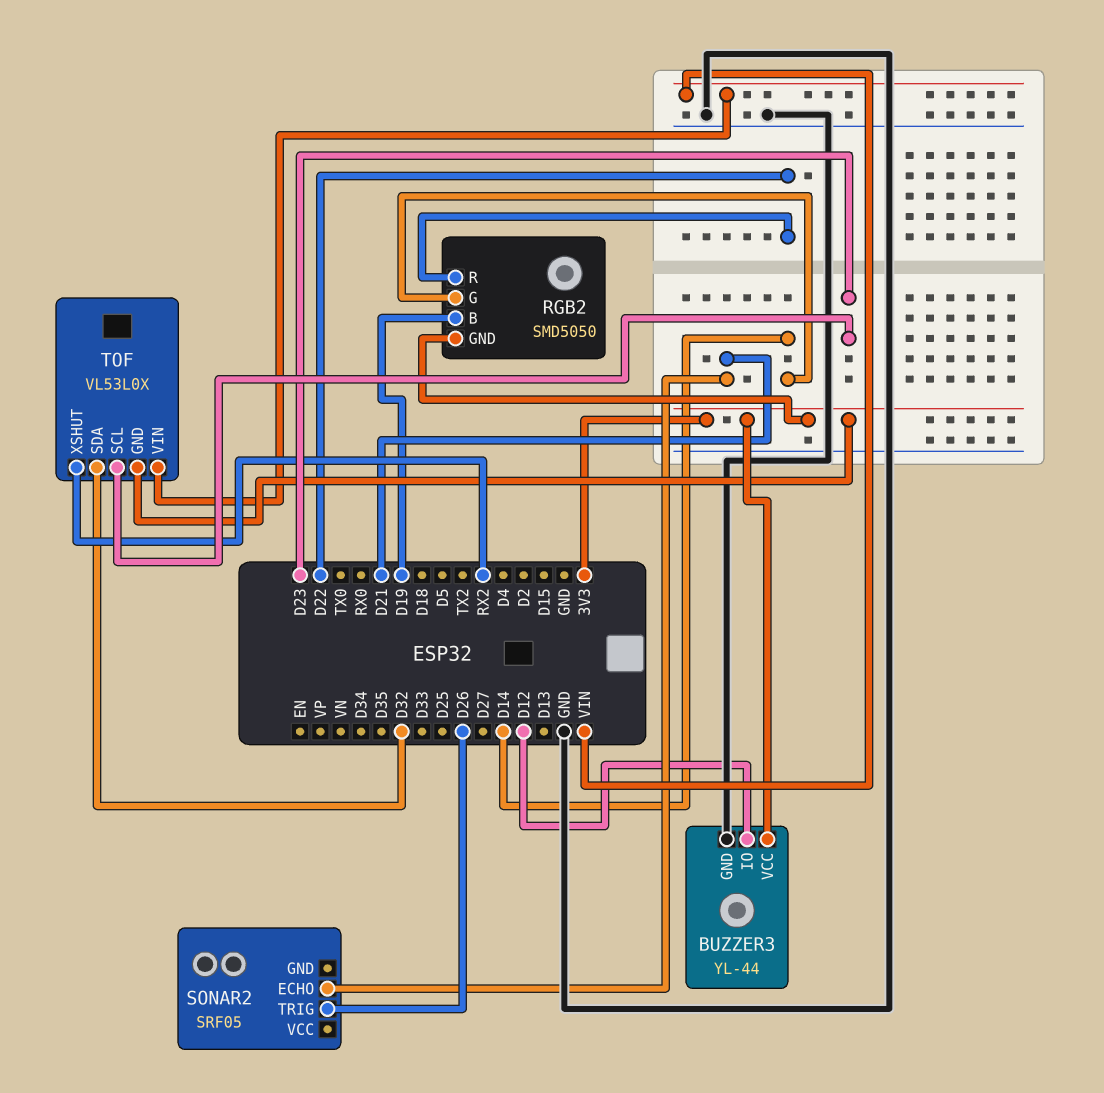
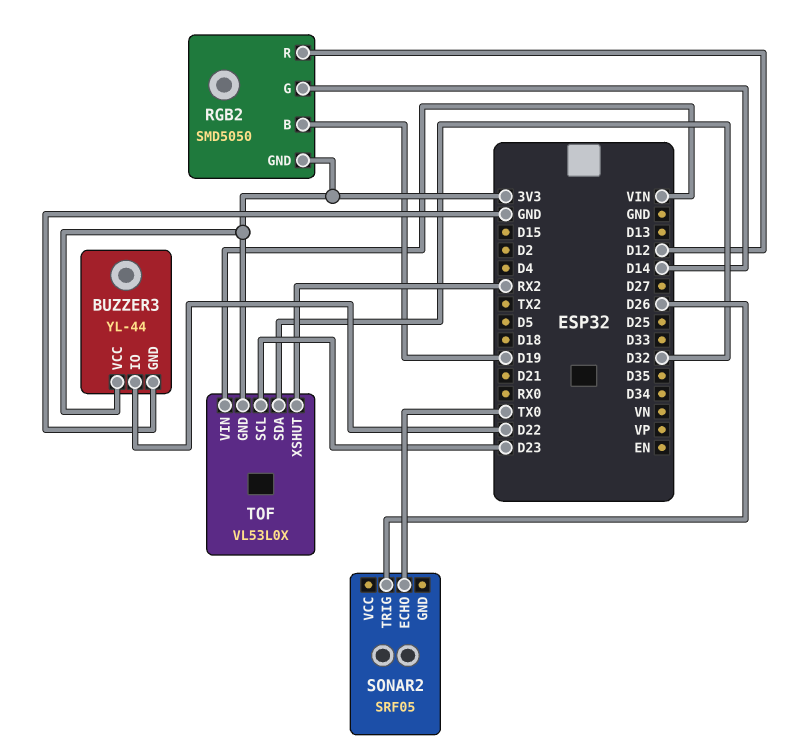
BUZZER3 pin IO: D12 -> D22
RGB2 pin R: D22 -> D12
SONAR2 pin ECHO: D21 -> TX0

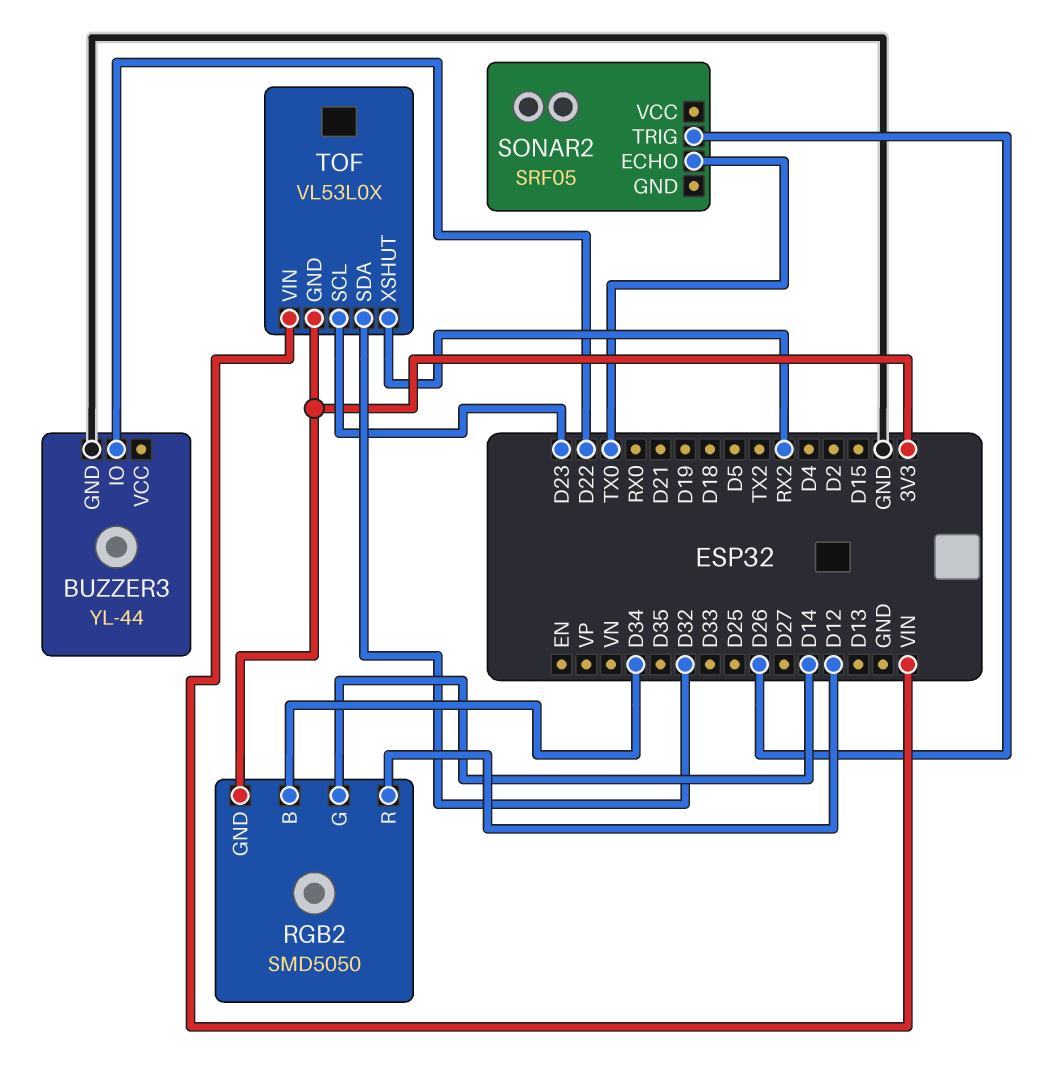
BUZZER3 pin VCC: 3V3 -> none
RGB2 pin B: D19 -> D34

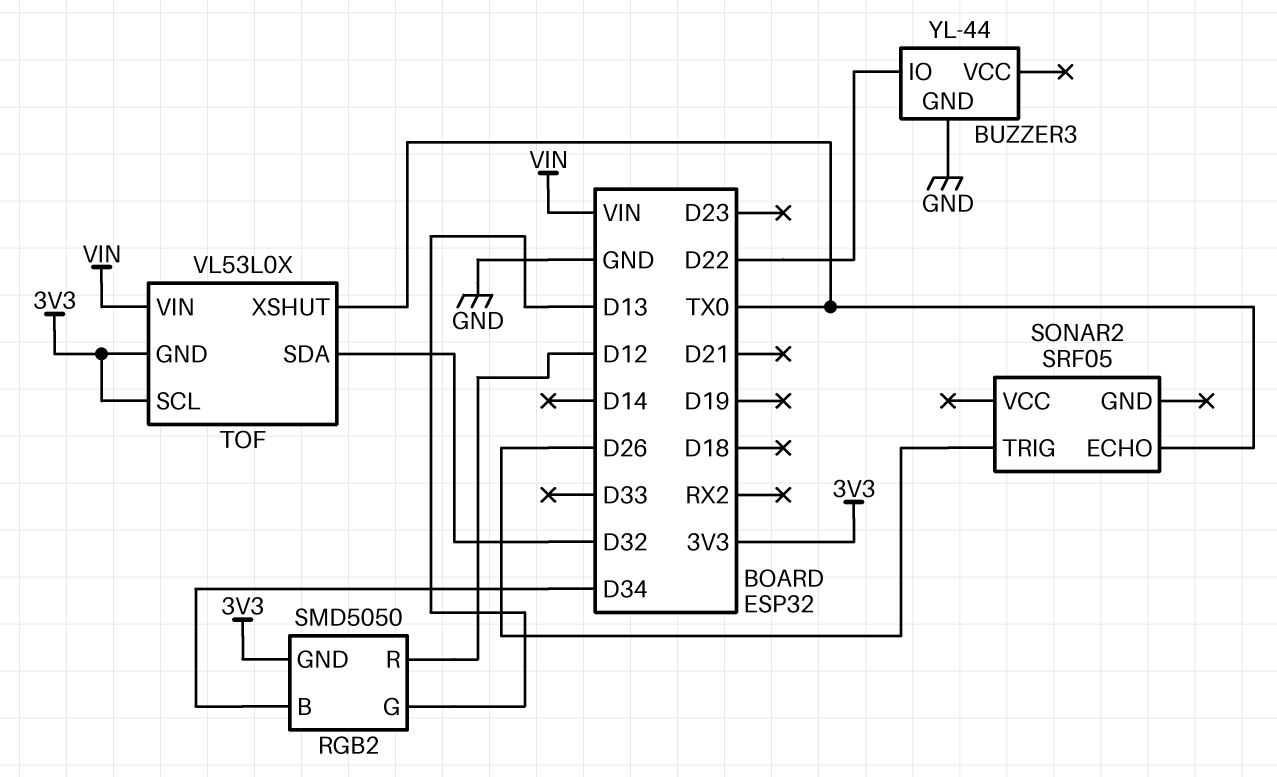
RGB2 pin G: D14 -> D13
TOF pin SCL: D23 -> 3V3
TOF pin XSHUT: RX2 -> TX0

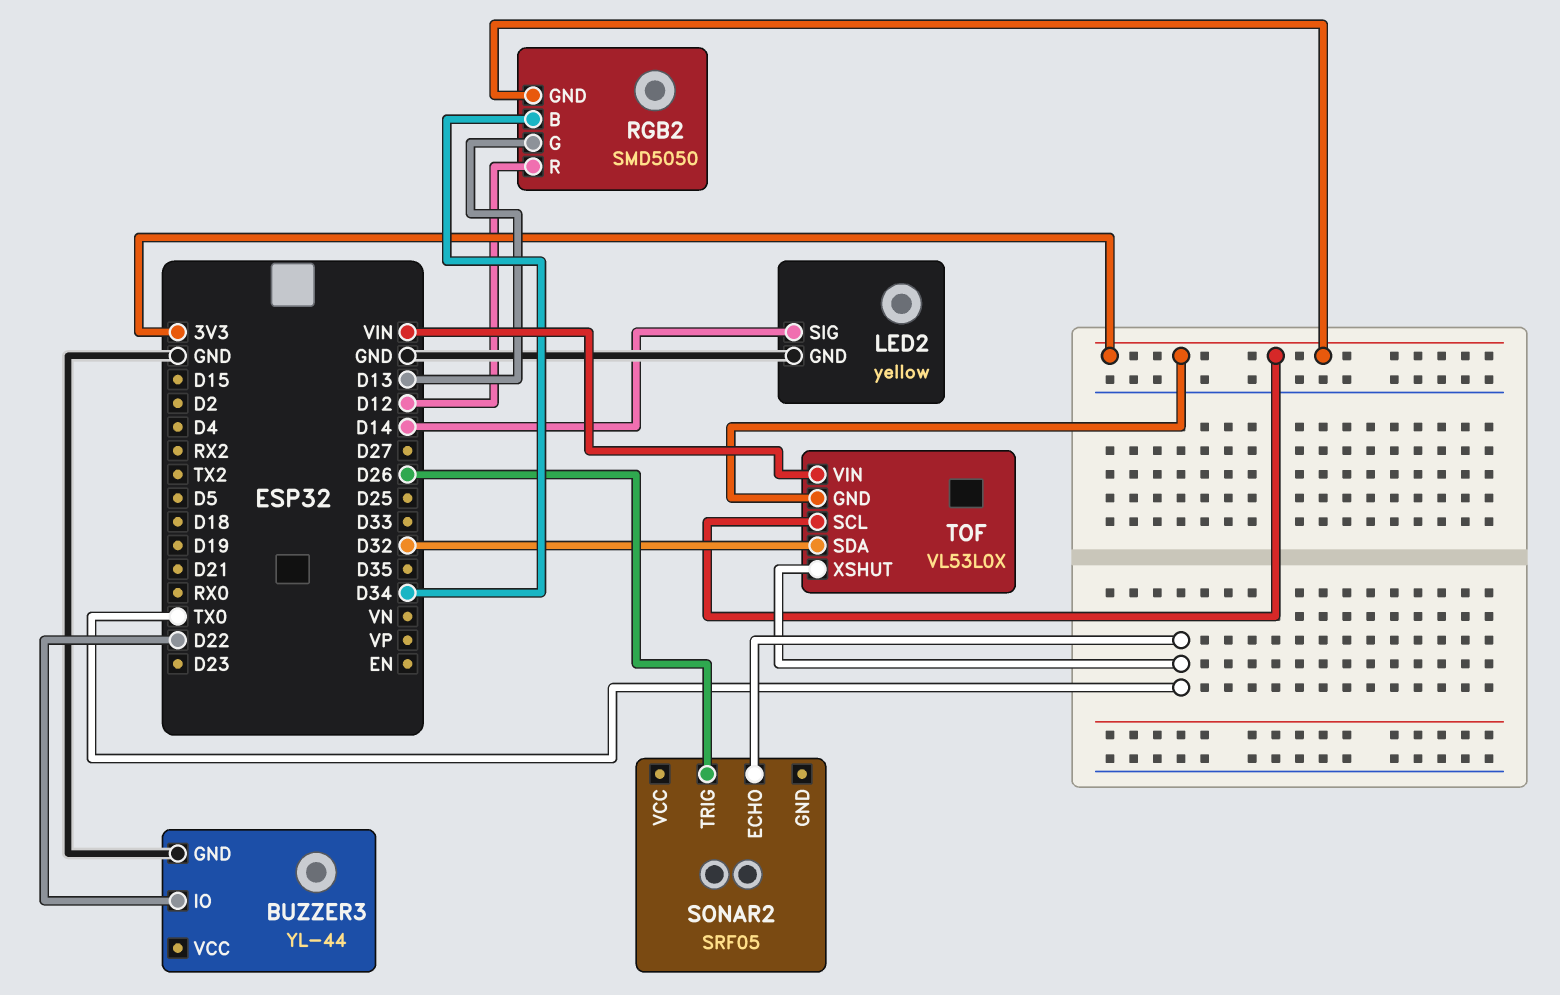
LED2: none -> yellow
LED2 pin GND: none -> GND
LED2 pin SIG: none -> D14

